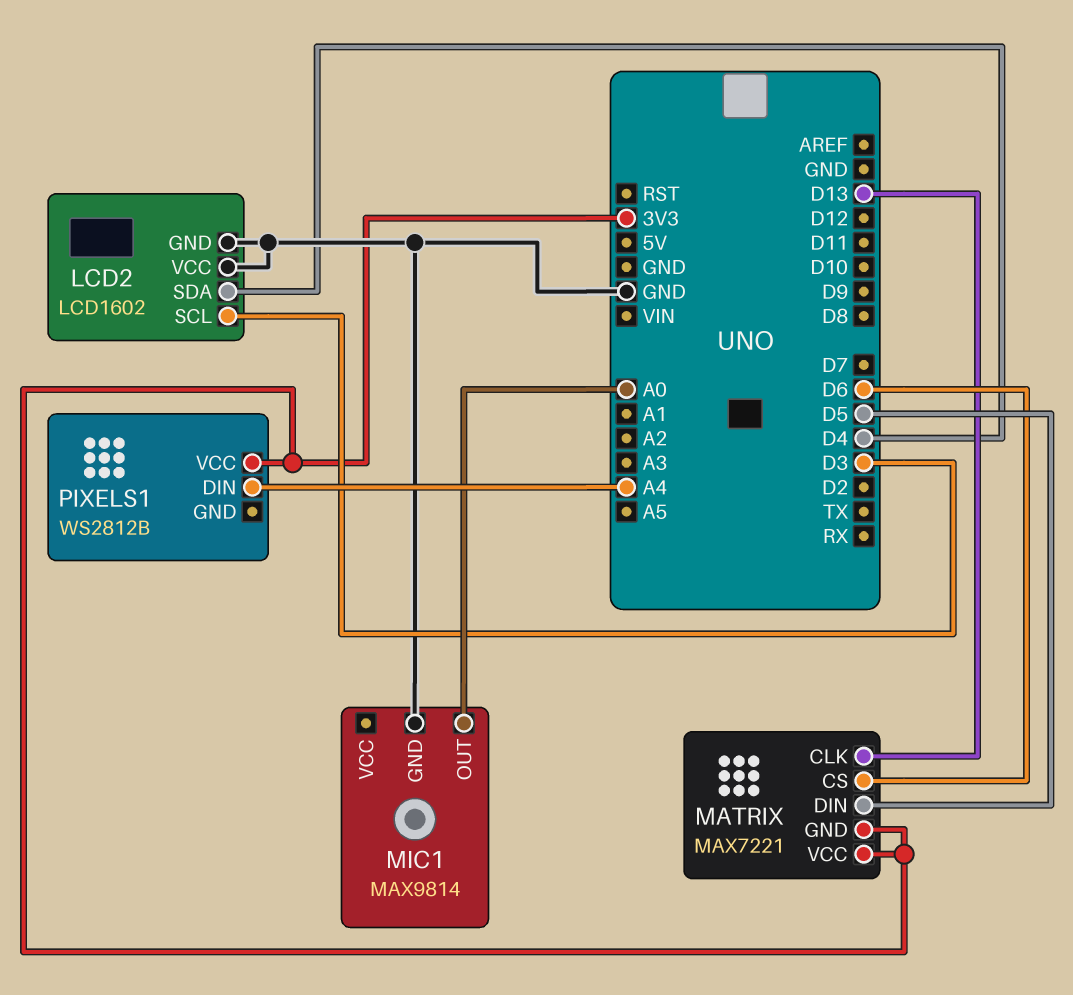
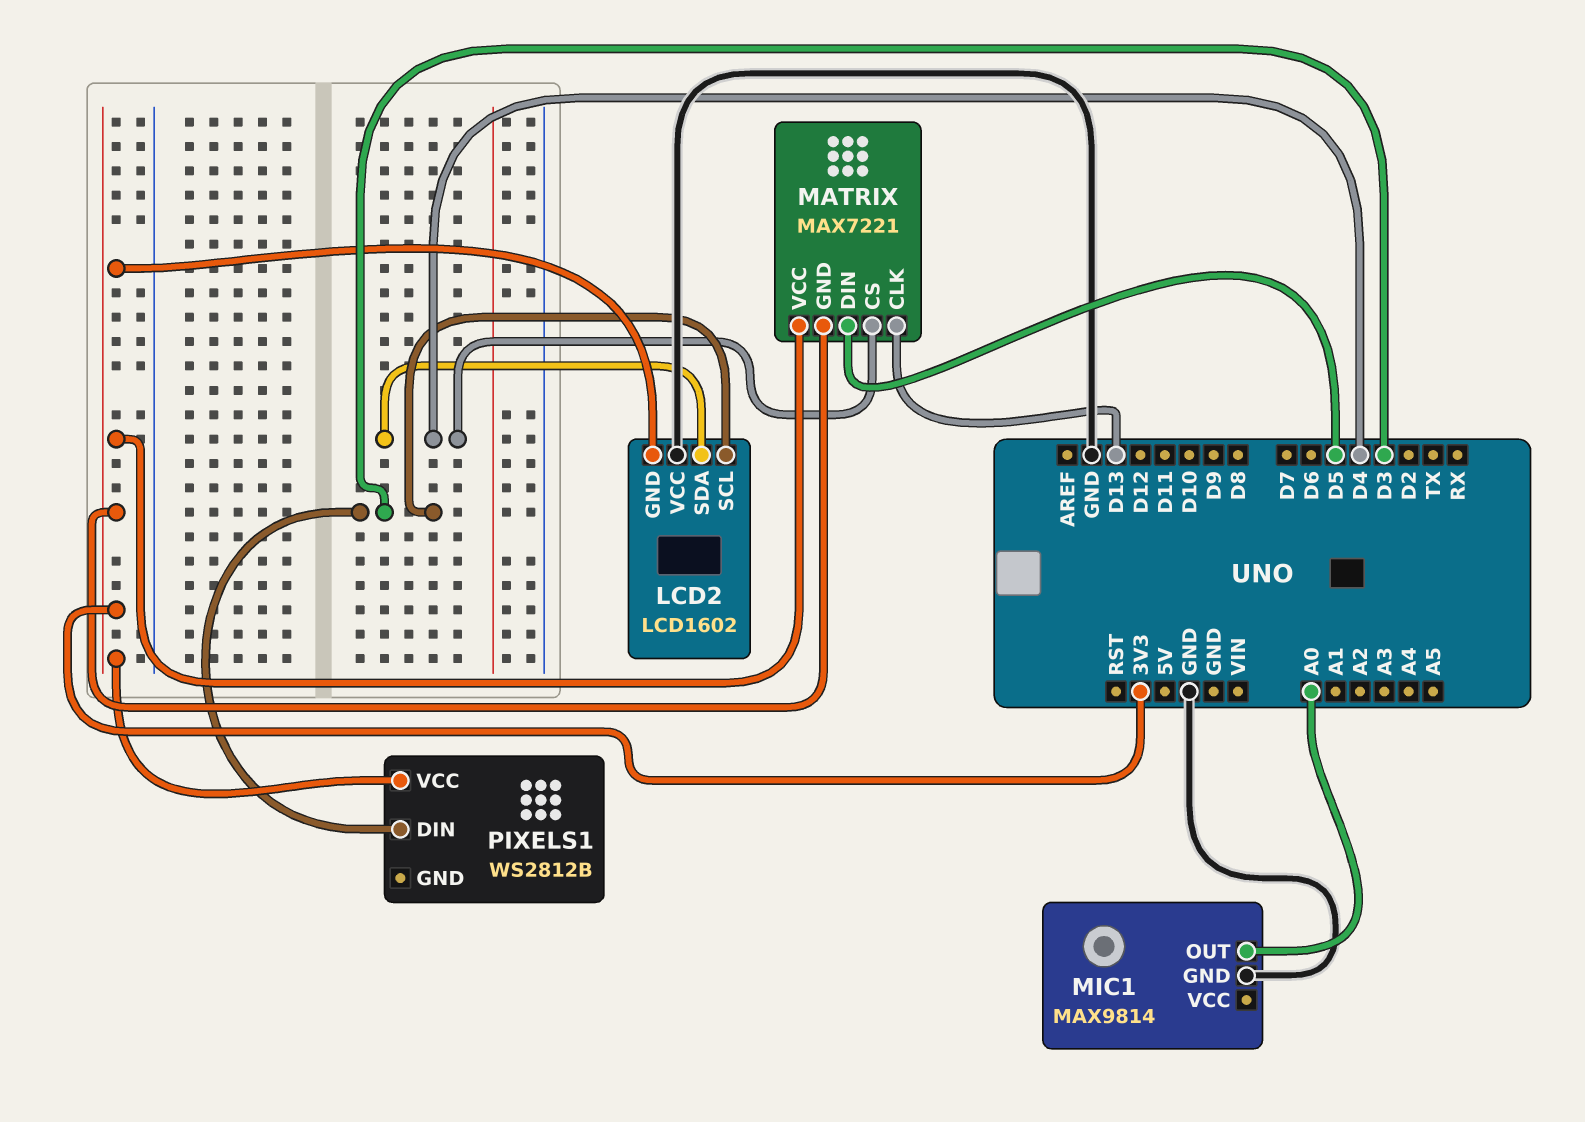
LCD2 pin GND: GND -> 3V3
MATRIX pin CS: D6 -> D4
PIXELS1 pin DIN: A4 -> D3

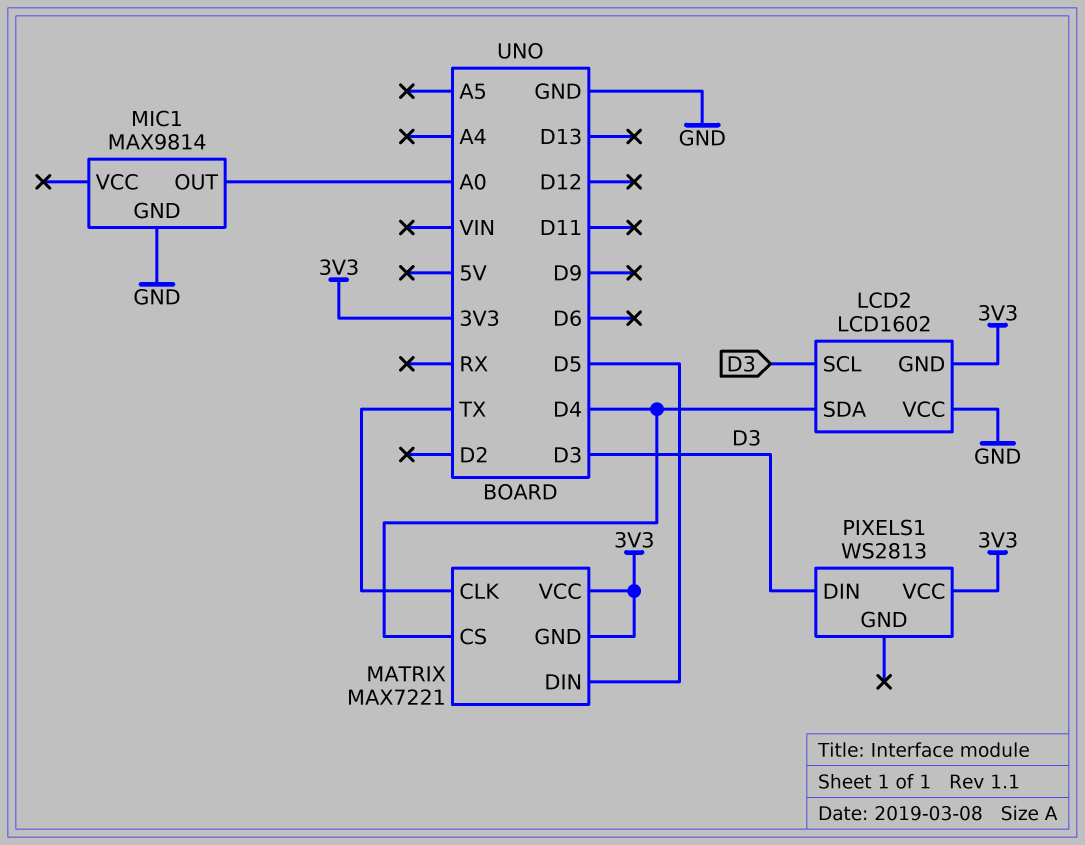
MATRIX pin CLK: D13 -> TX
PIXELS1: WS2812B -> WS2813

